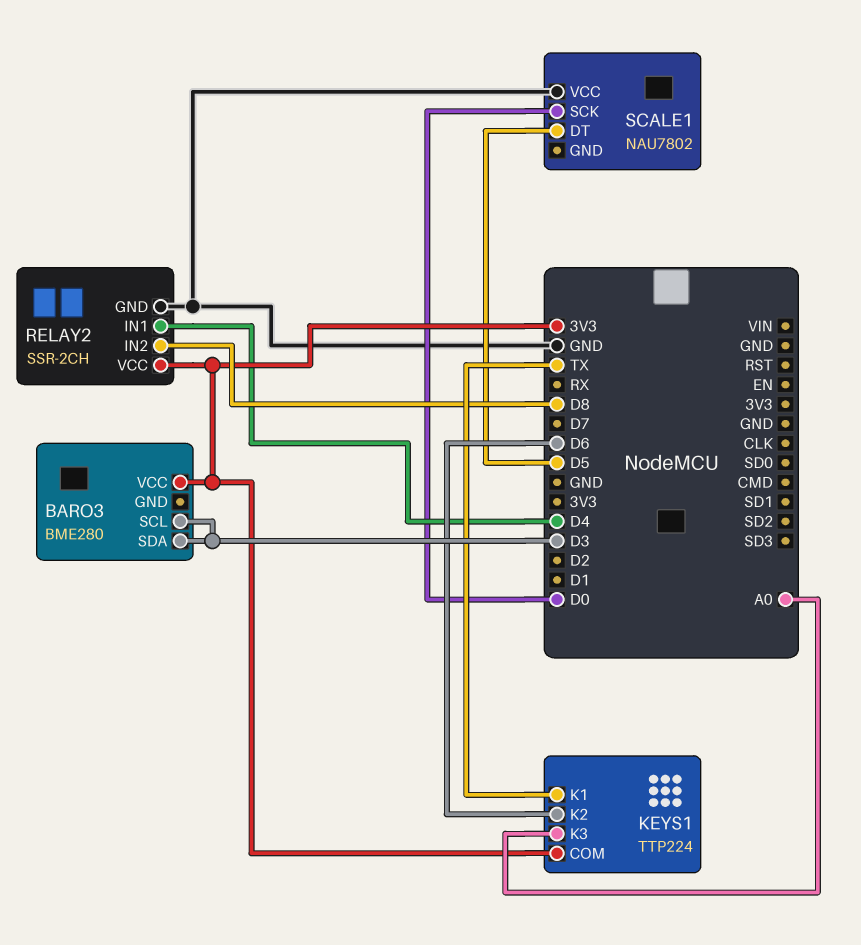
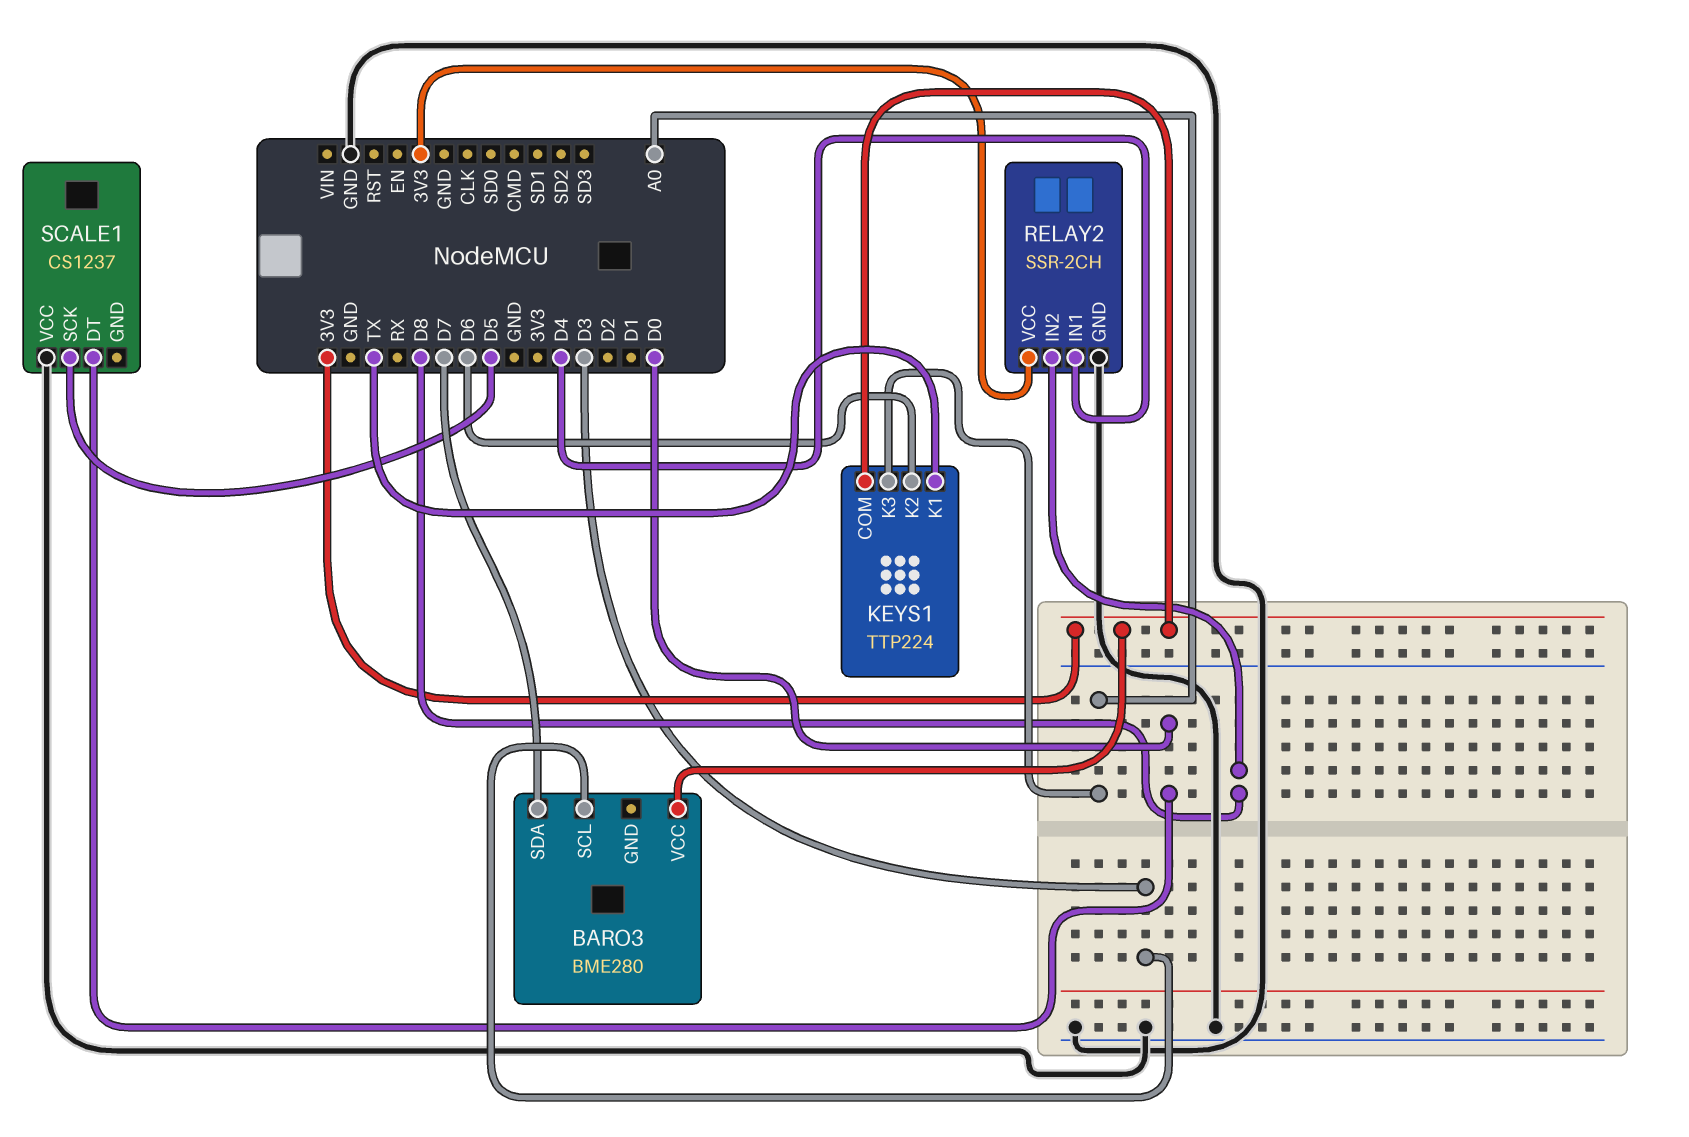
BARO3 pin SDA: D3 -> D7
SCALE1: NAU7802 -> CS1237
SCALE1 pin DT: D5 -> D0
SCALE1 pin SCK: D0 -> D5

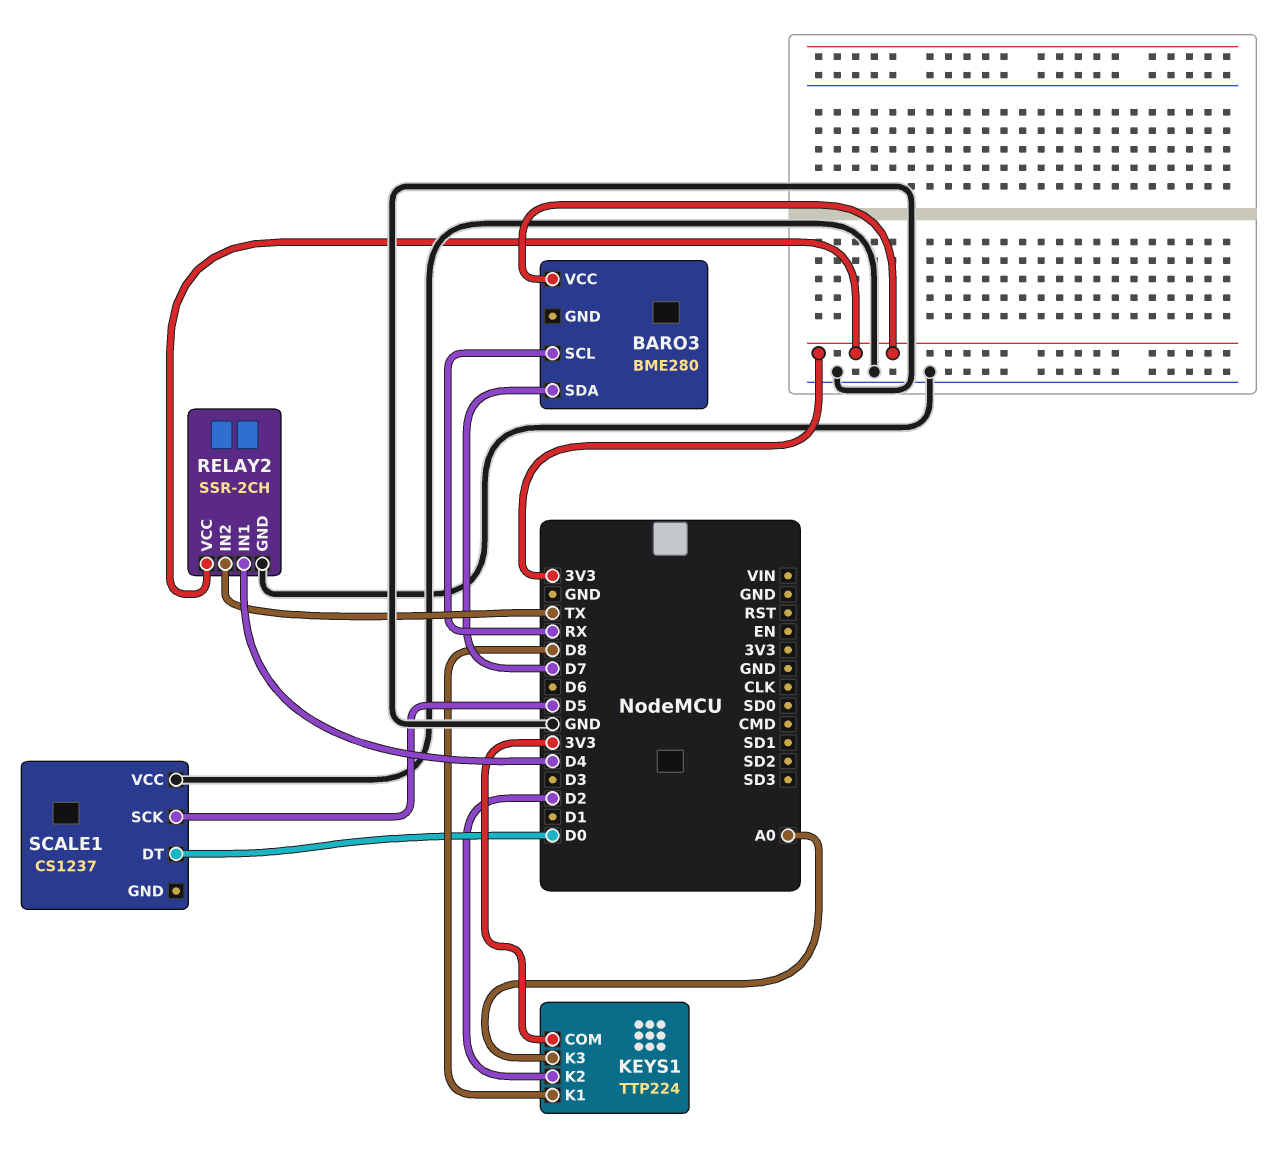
BARO3 pin SCL: D3 -> RX
KEYS1 pin K1: TX -> D8
KEYS1 pin K2: D6 -> D2
RELAY2 pin IN2: D8 -> TX

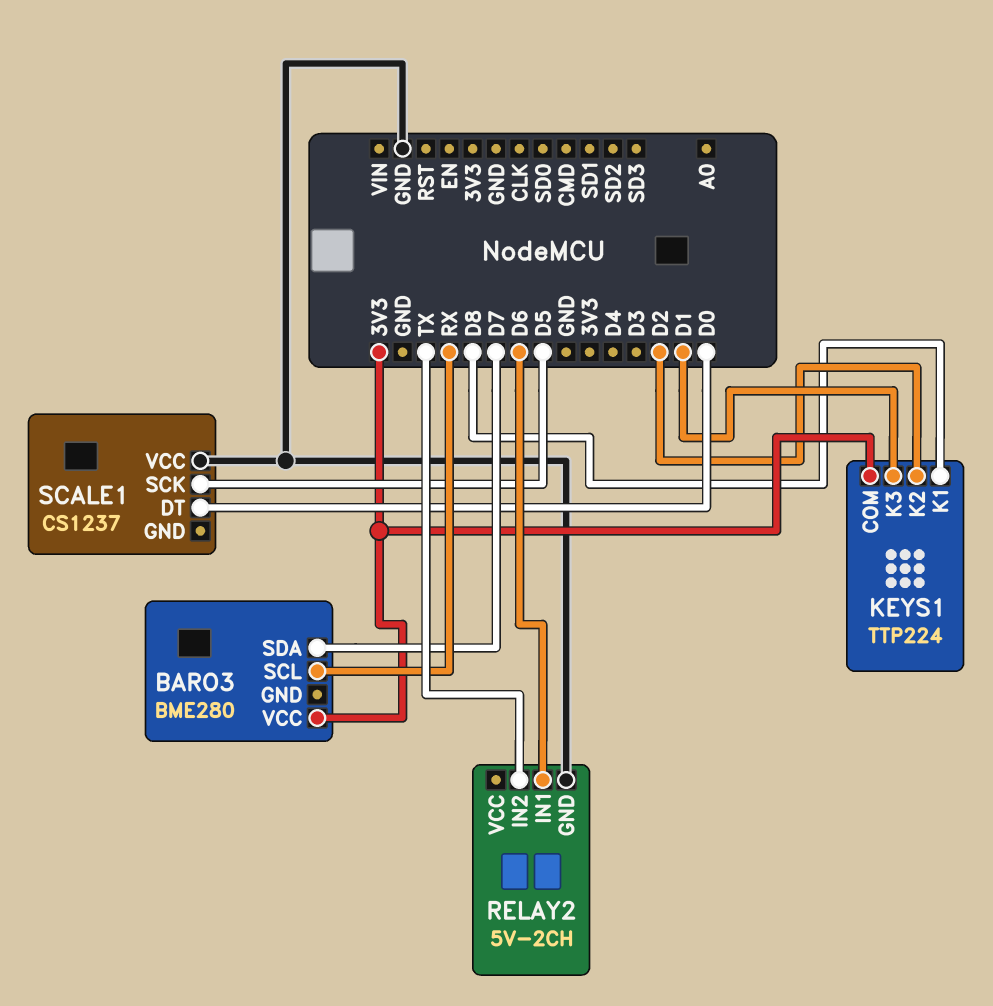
KEYS1 pin K3: A0 -> D1
RELAY2: SSR-2CH -> 5V-2CH
RELAY2 pin IN1: D4 -> D6
RELAY2 pin VCC: 3V3 -> none

